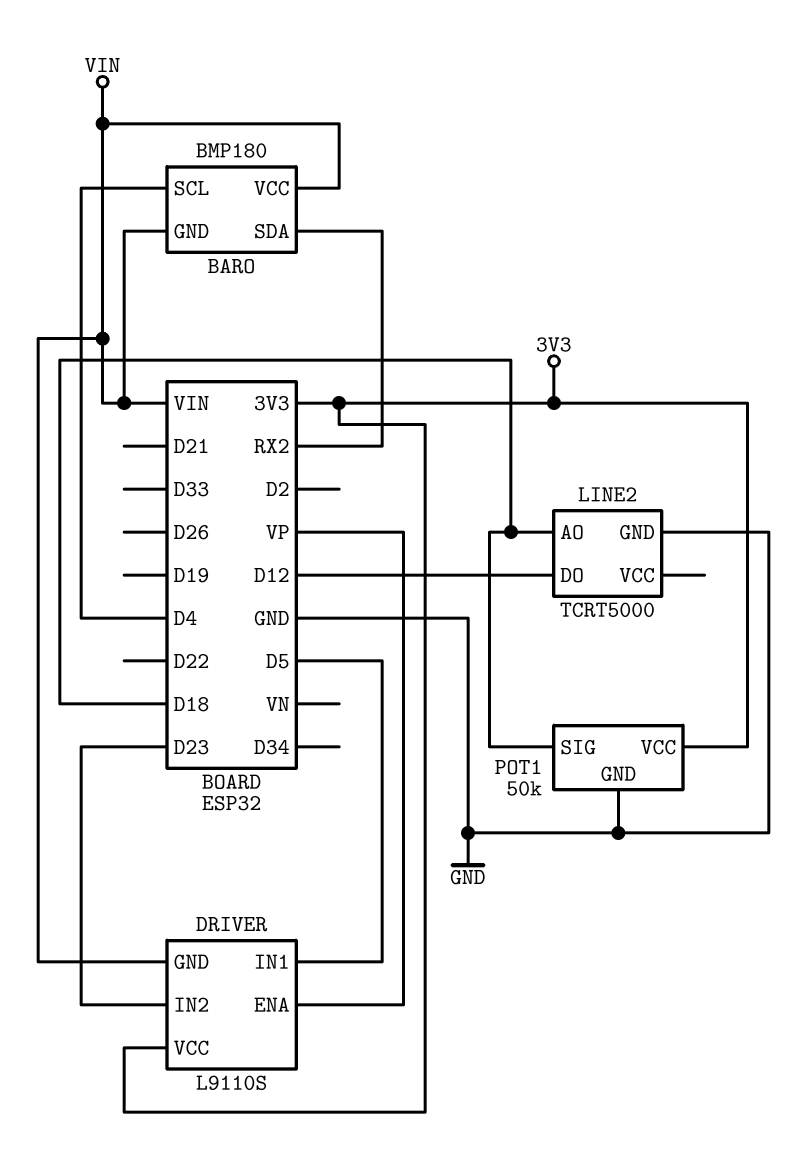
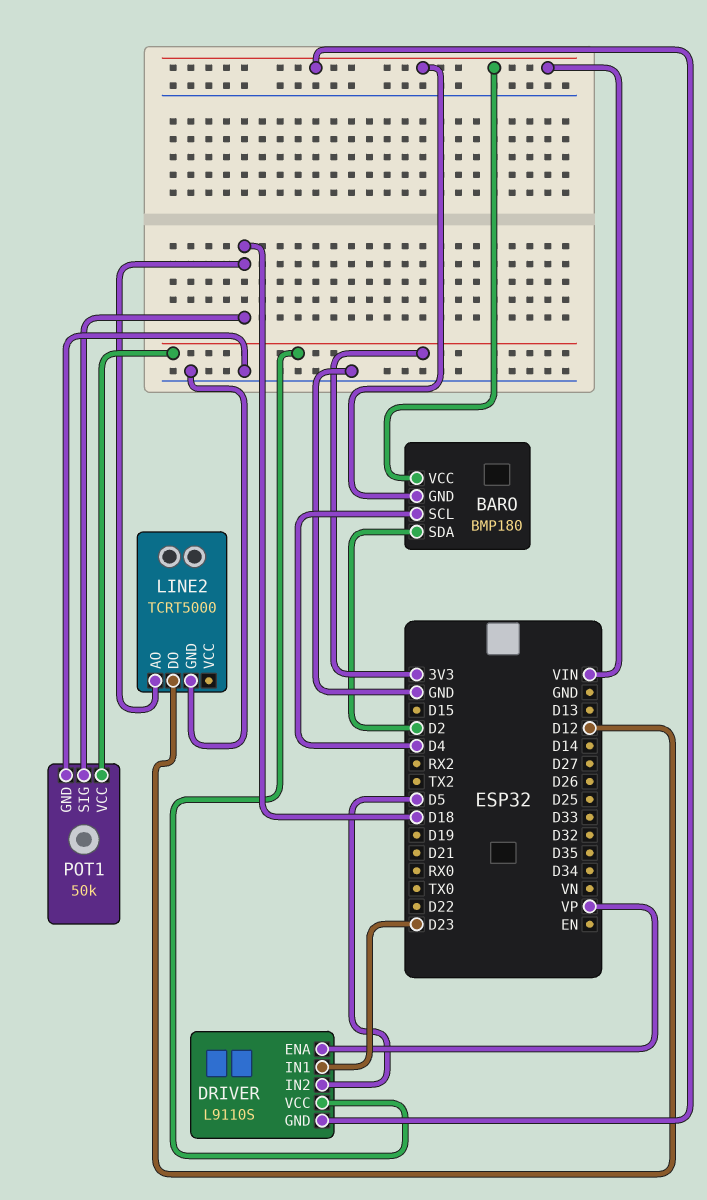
BARO pin SDA: RX2 -> D2
DRIVER pin IN1: D5 -> D23
DRIVER pin IN2: D23 -> D5

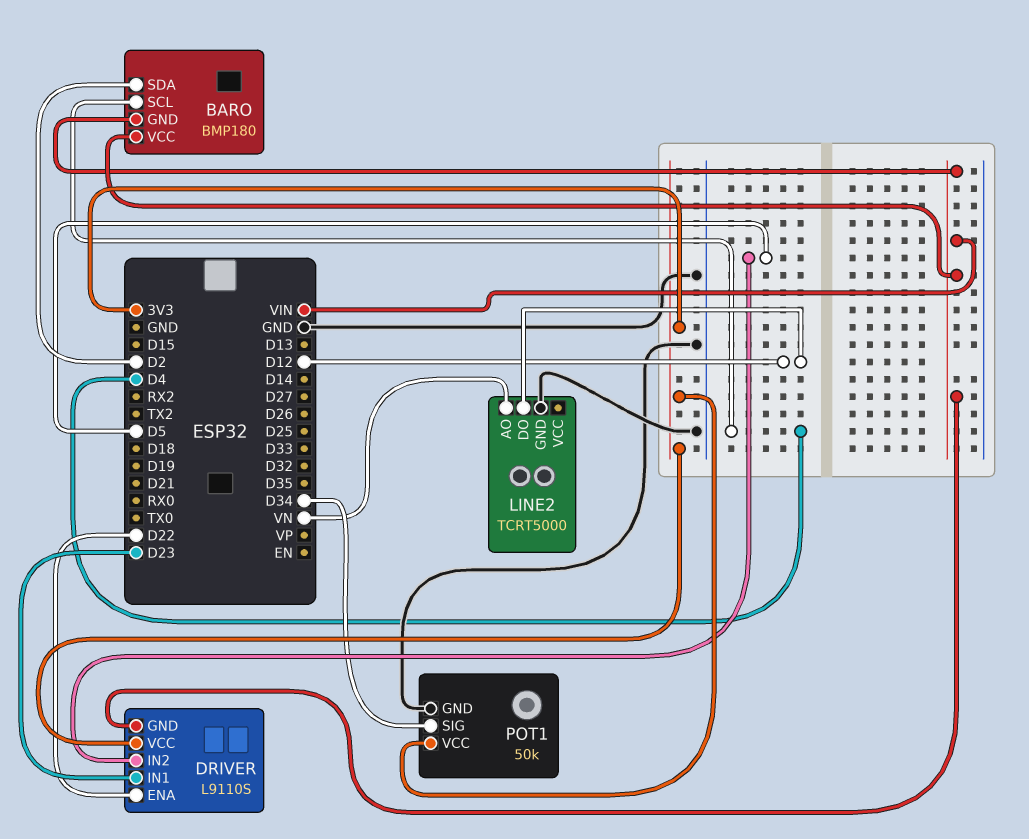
DRIVER pin ENA: VP -> D22
LINE2 pin AO: D18 -> VN
POT1 pin SIG: D18 -> D34

